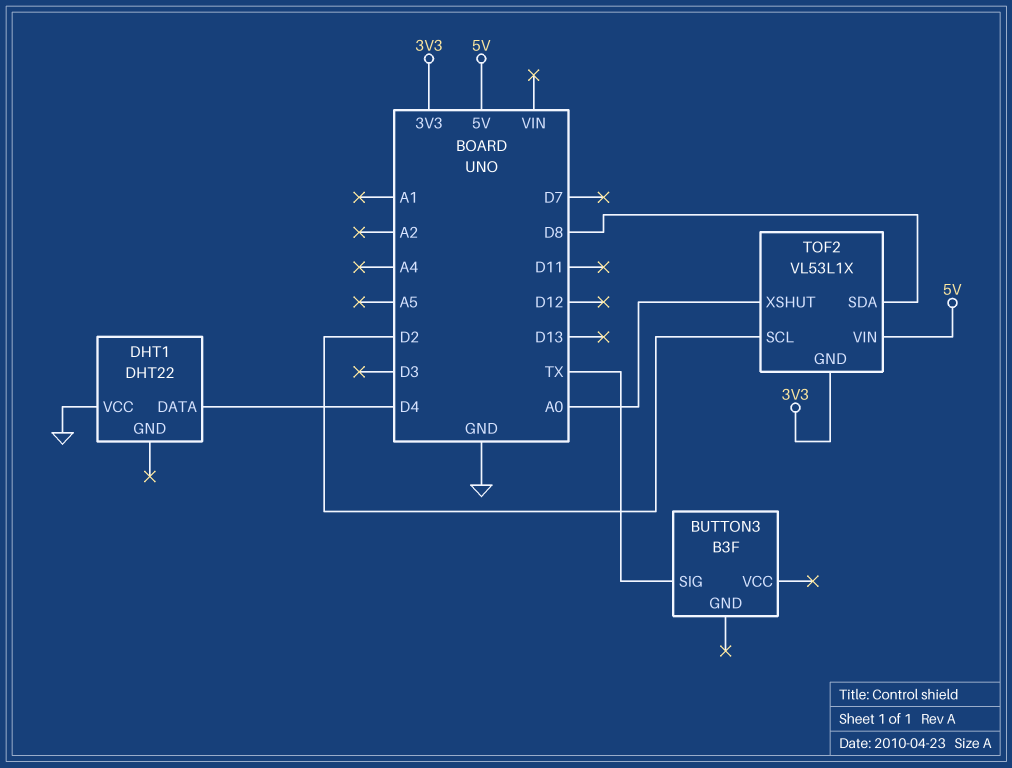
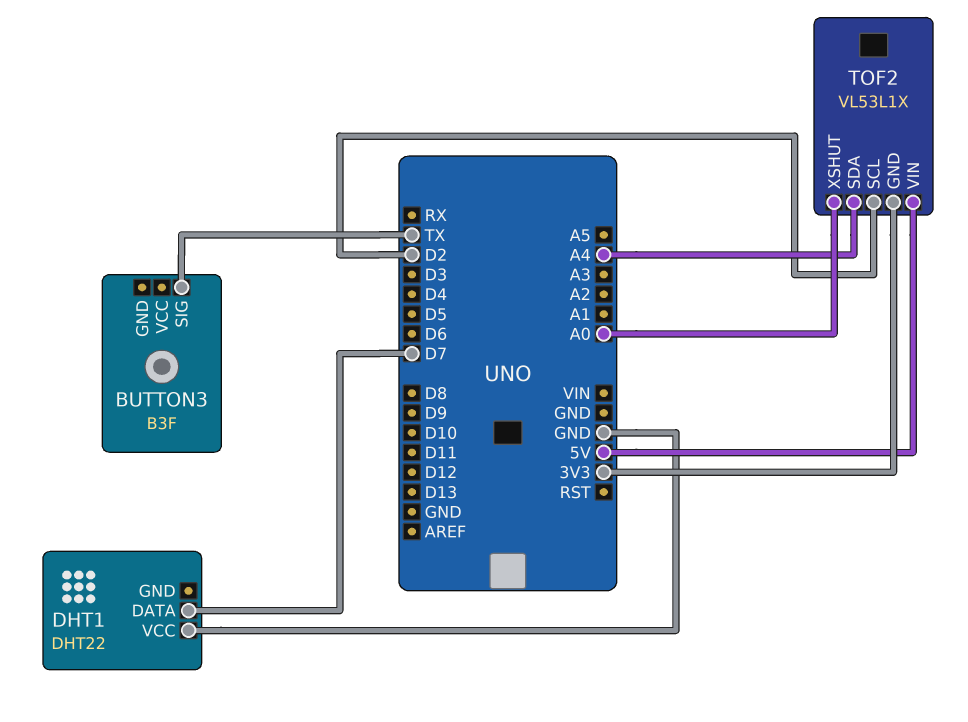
DHT1 pin DATA: D4 -> D7
TOF2 pin SDA: D8 -> A4

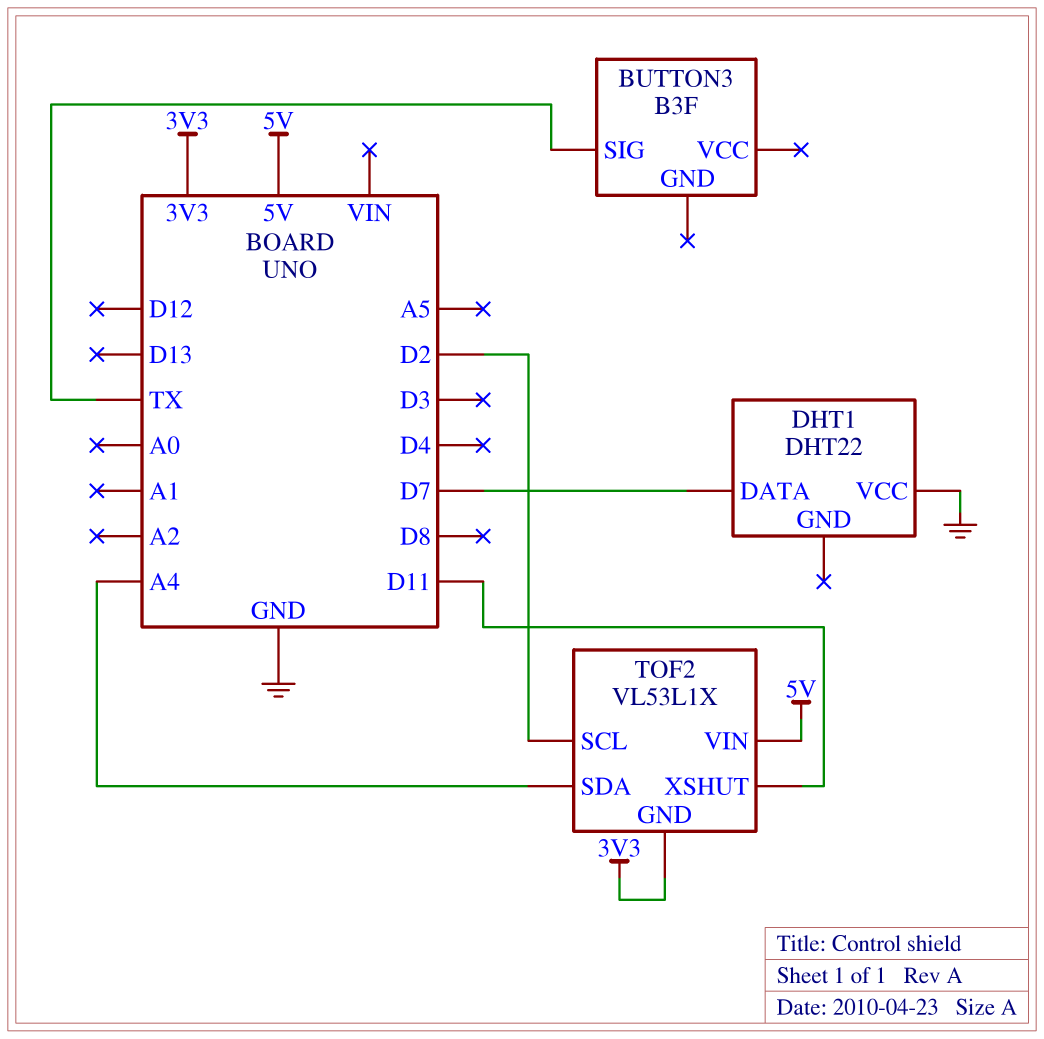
TOF2 pin XSHUT: A0 -> D11

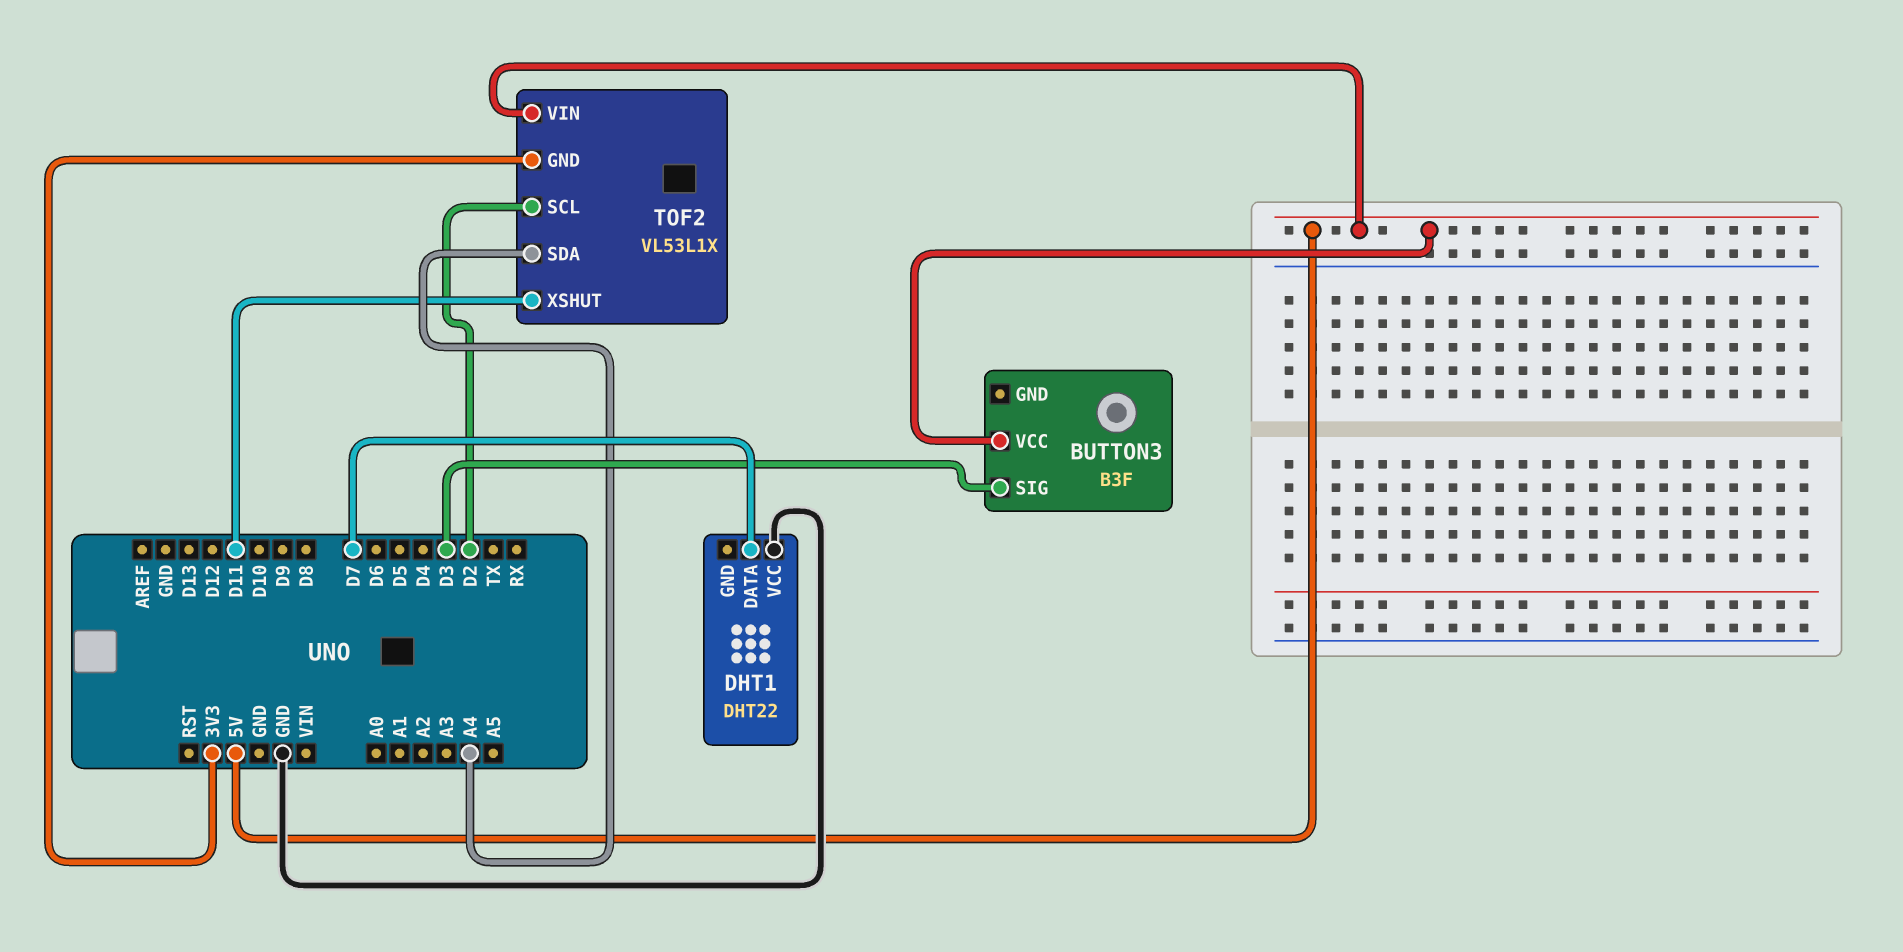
BUTTON3 pin SIG: TX -> D3
BUTTON3 pin VCC: none -> 5V

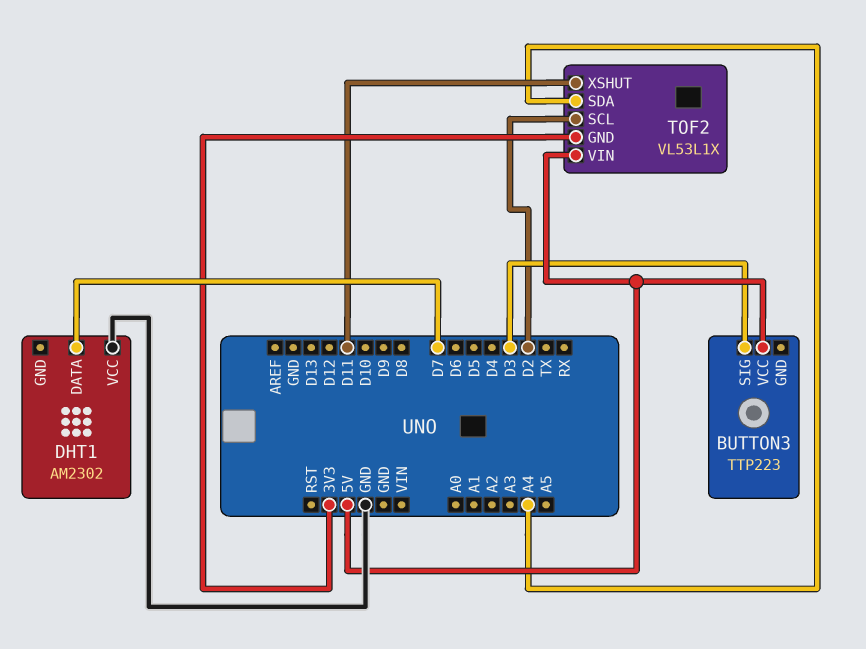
BUTTON3: B3F -> TTP223
DHT1: DHT22 -> AM2302

